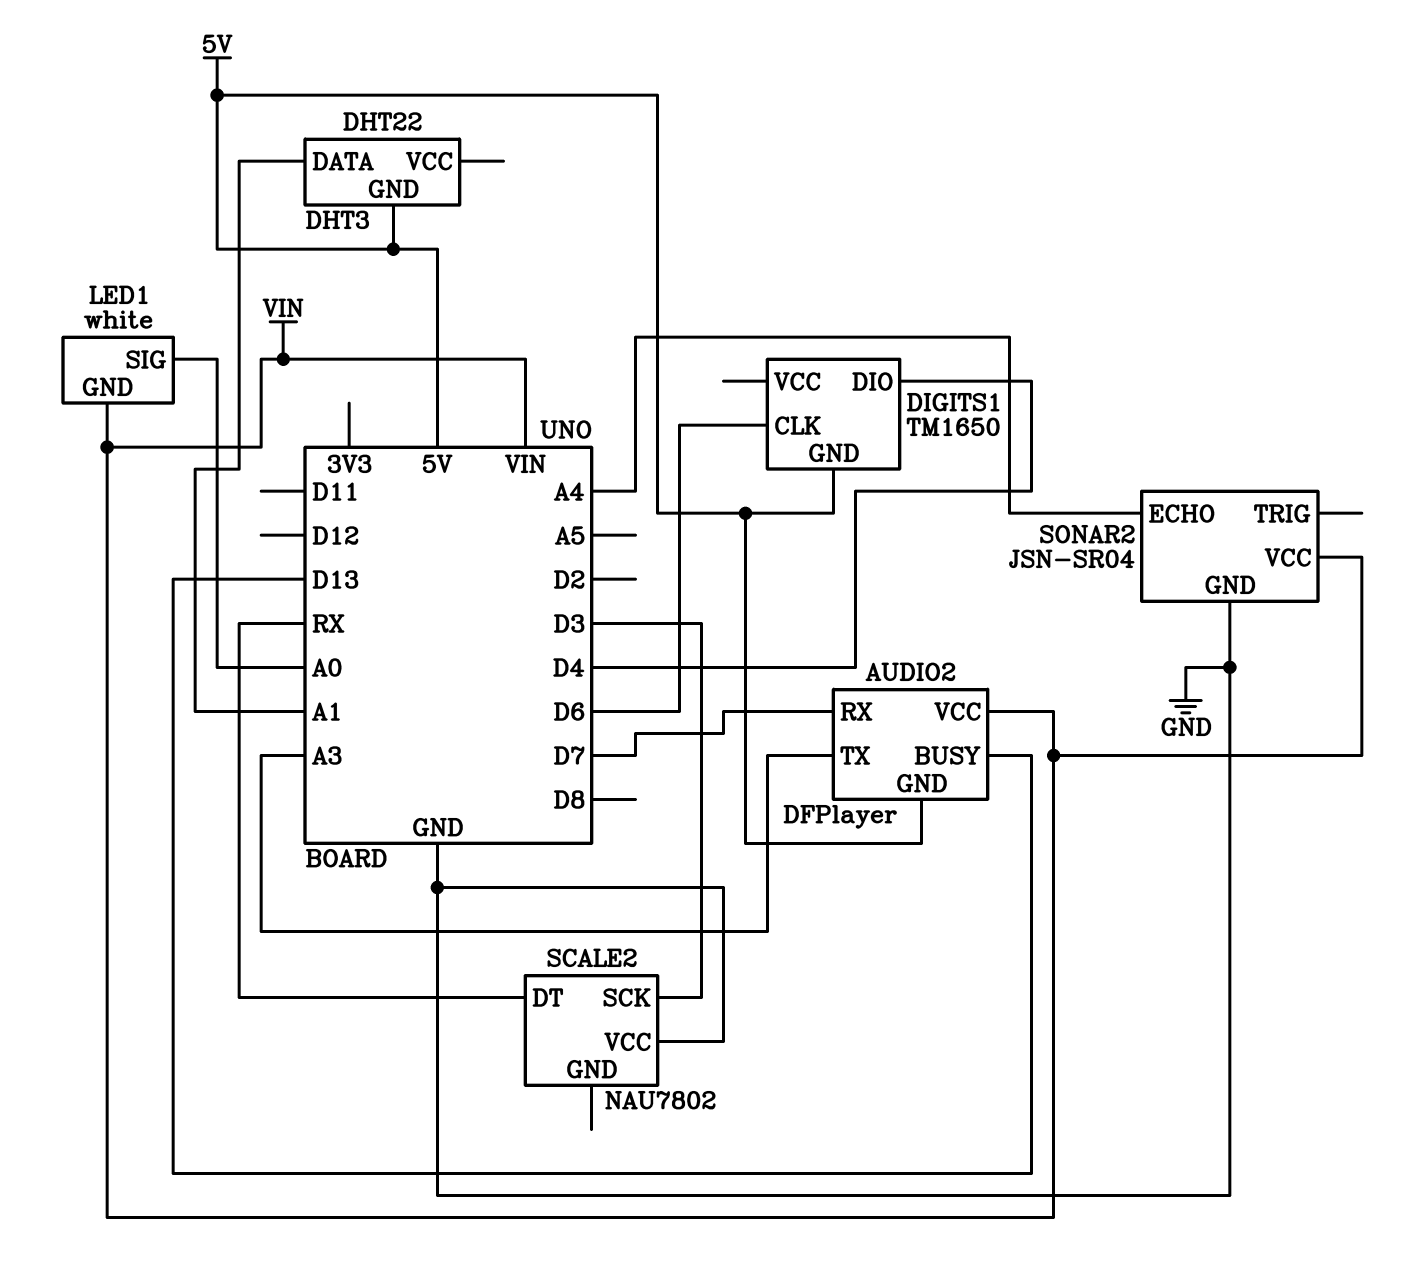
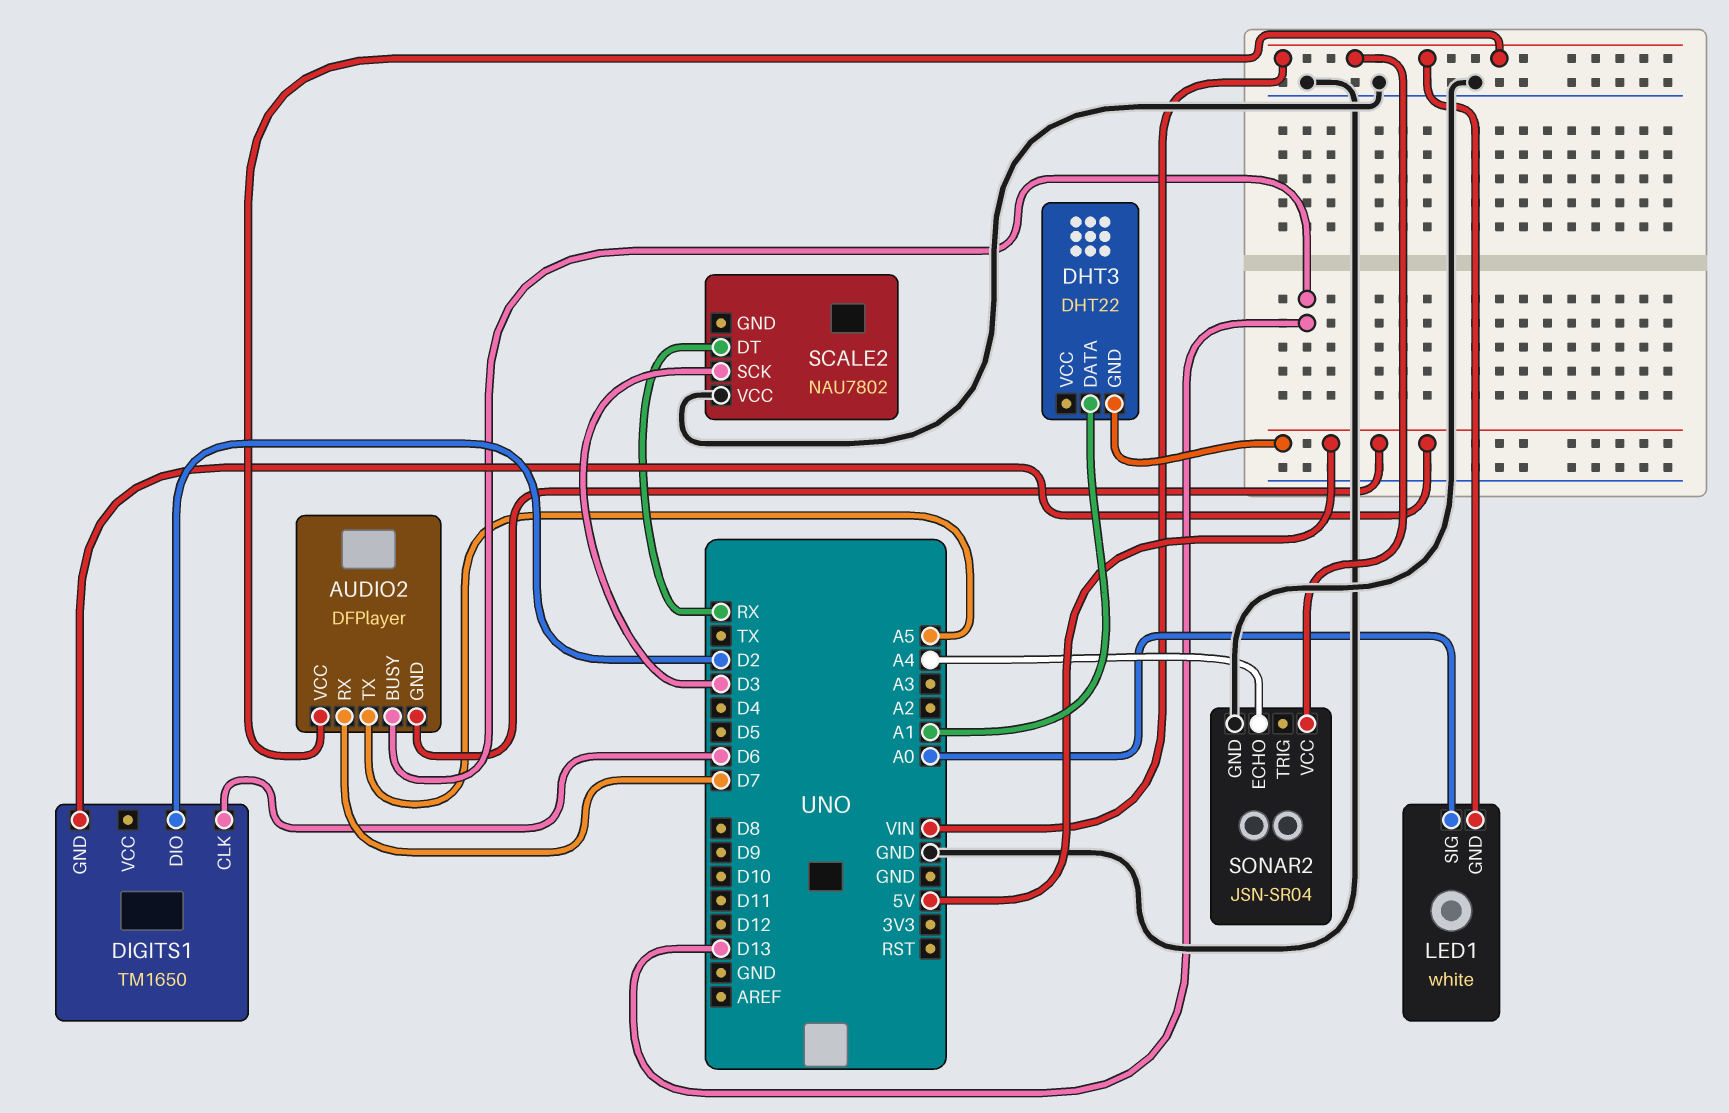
AUDIO2 pin TX: A3 -> A5
DIGITS1 pin DIO: D4 -> D2

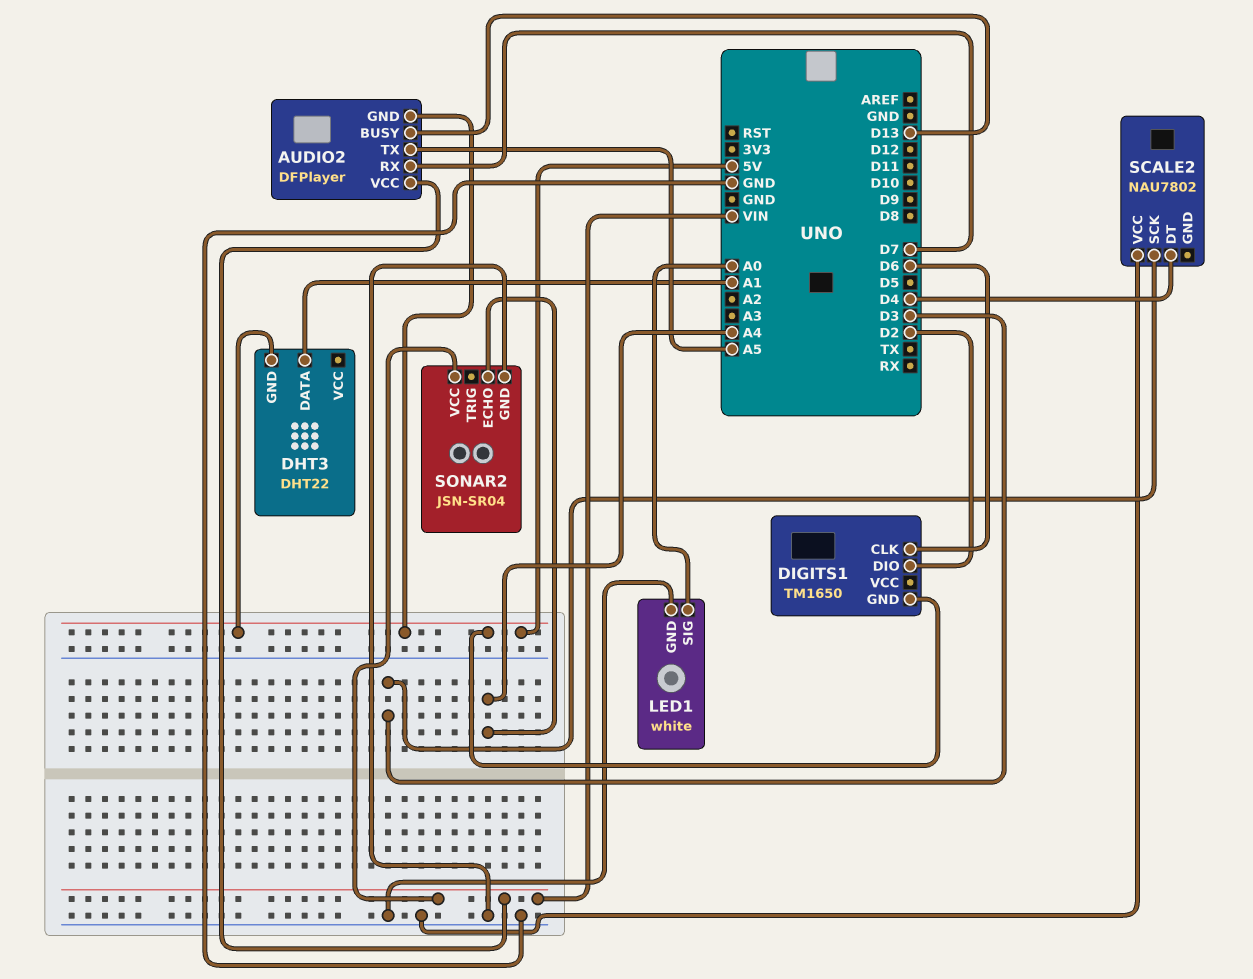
LED1 pin GND: VIN -> GND
SCALE2 pin DT: RX -> D4

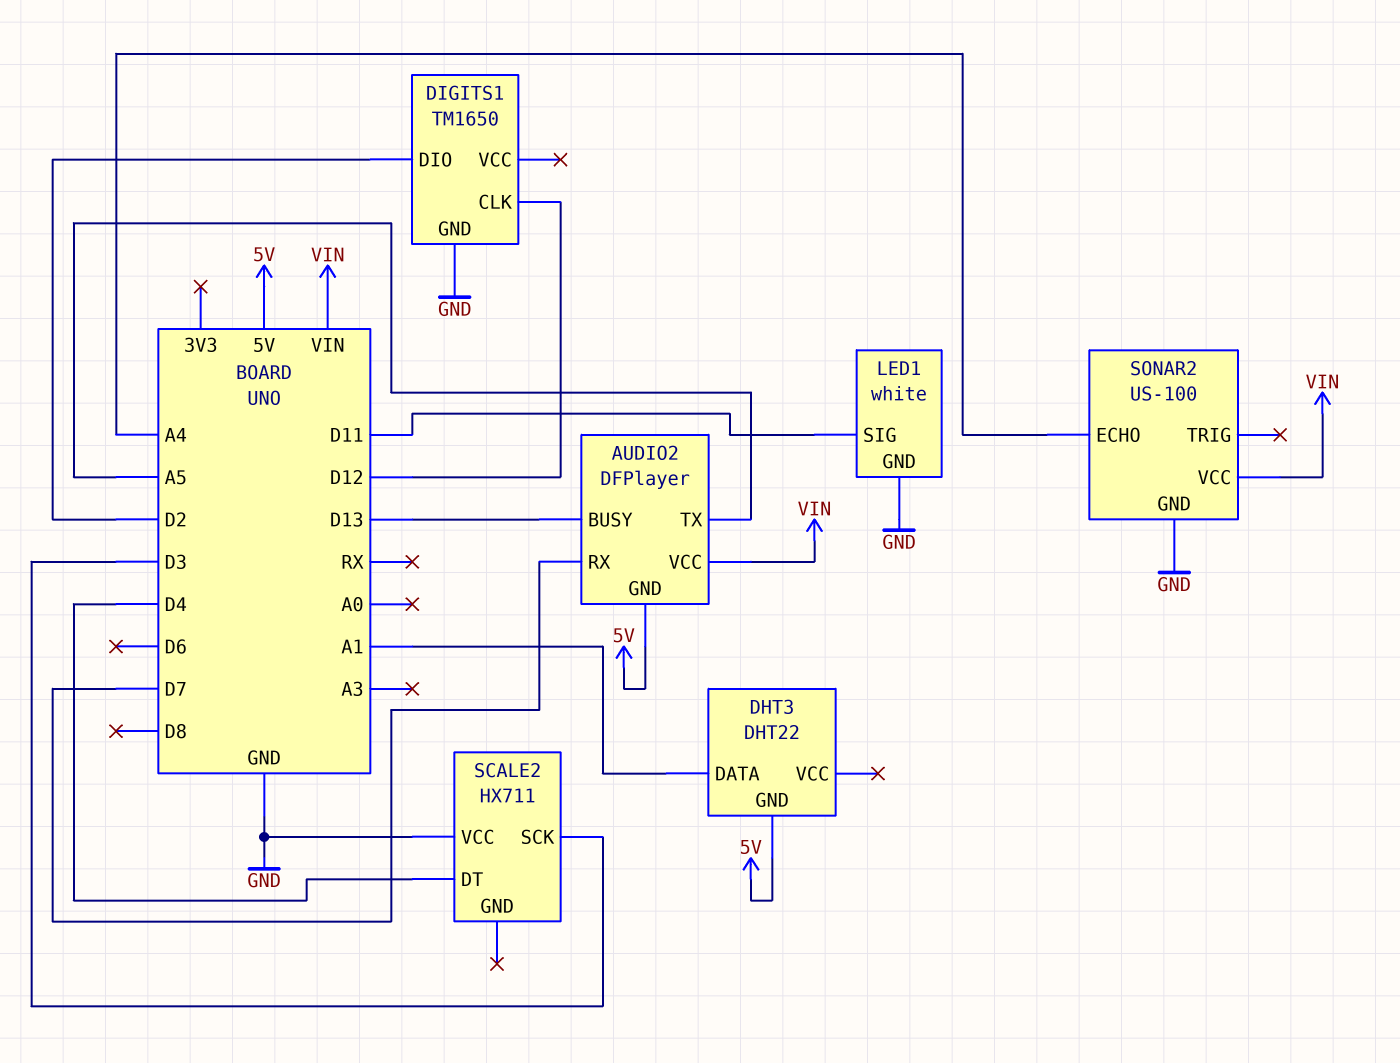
DIGITS1 pin CLK: D6 -> D12
DIGITS1 pin GND: 5V -> GND
LED1 pin SIG: A0 -> D11
SCALE2: NAU7802 -> HX711
SONAR2: JSN-SR04 -> US-100

